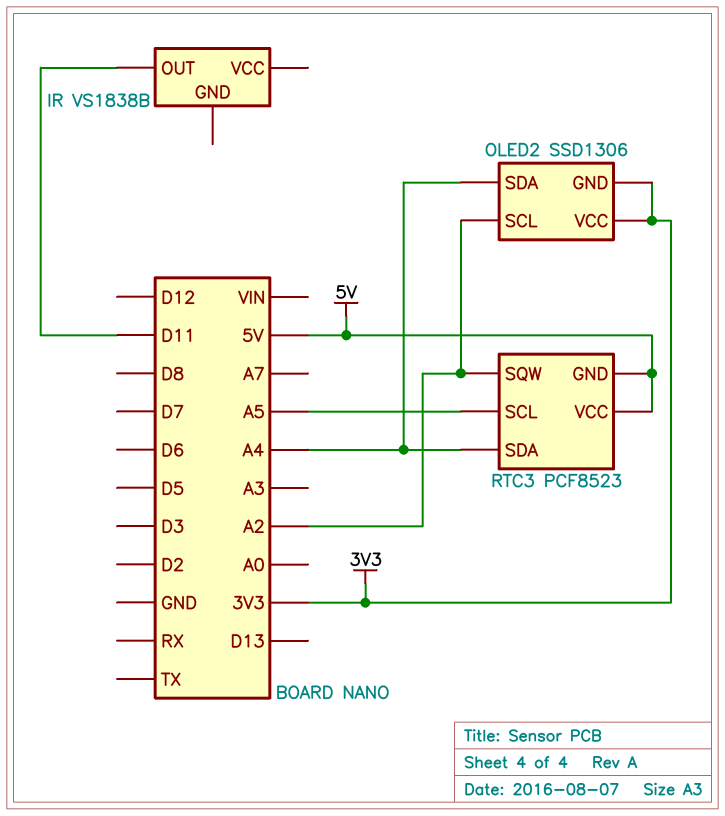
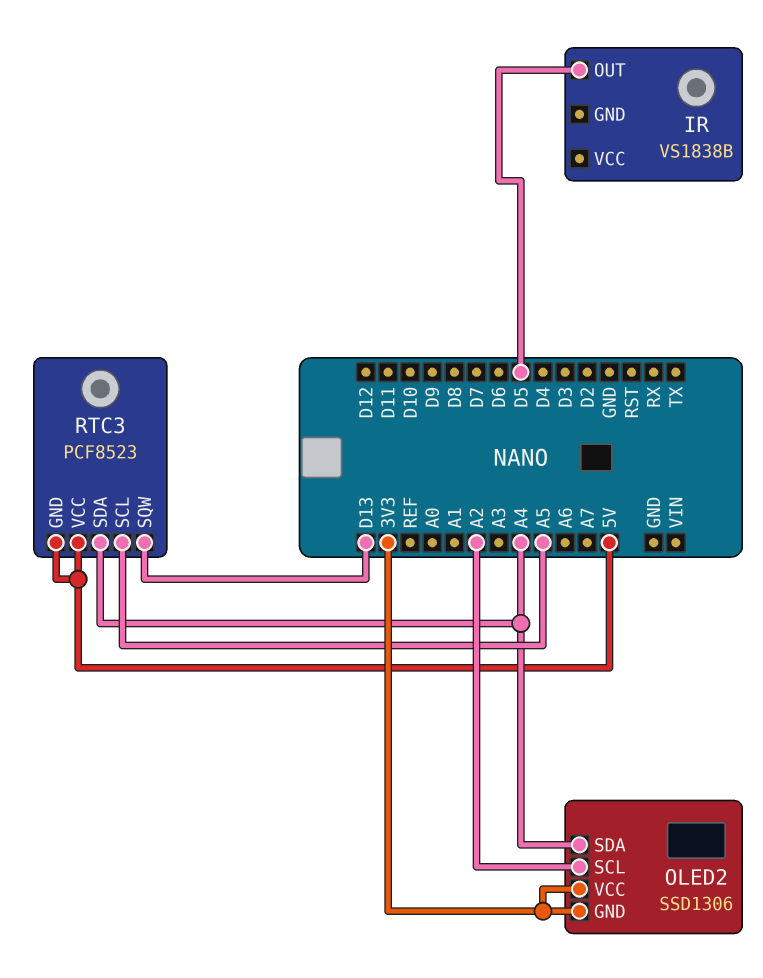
IR pin OUT: D11 -> D5
RTC3 pin SQW: A2 -> D13

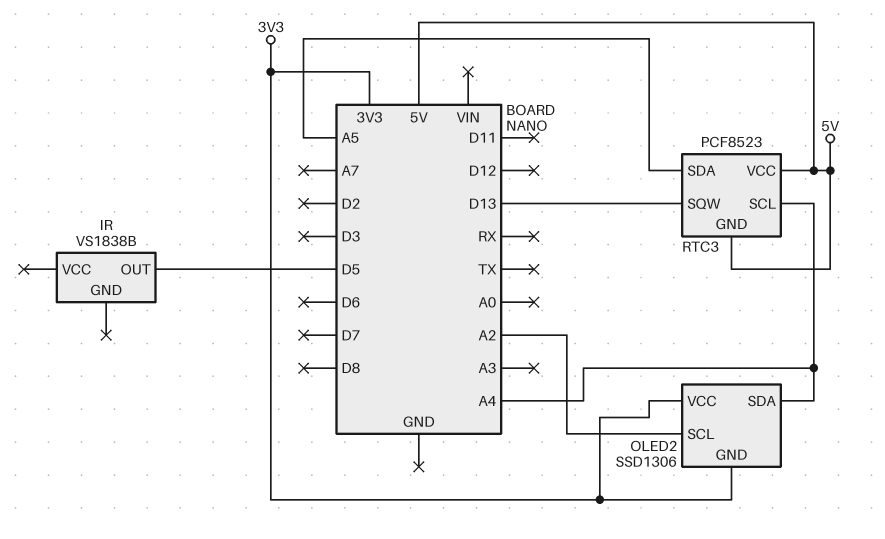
RTC3 pin SCL: A5 -> A4
RTC3 pin SDA: A4 -> A5

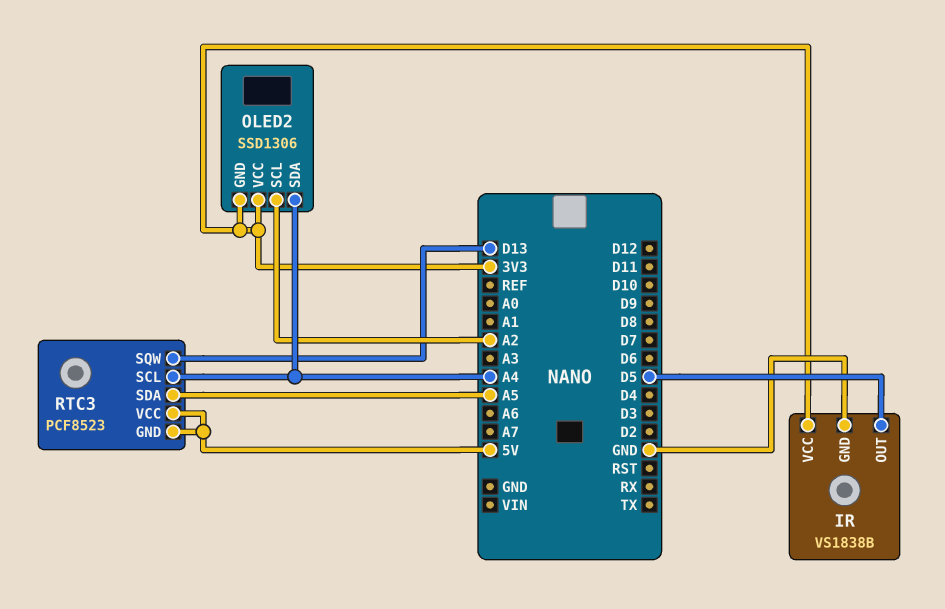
IR pin GND: none -> GND
IR pin VCC: none -> 3V3

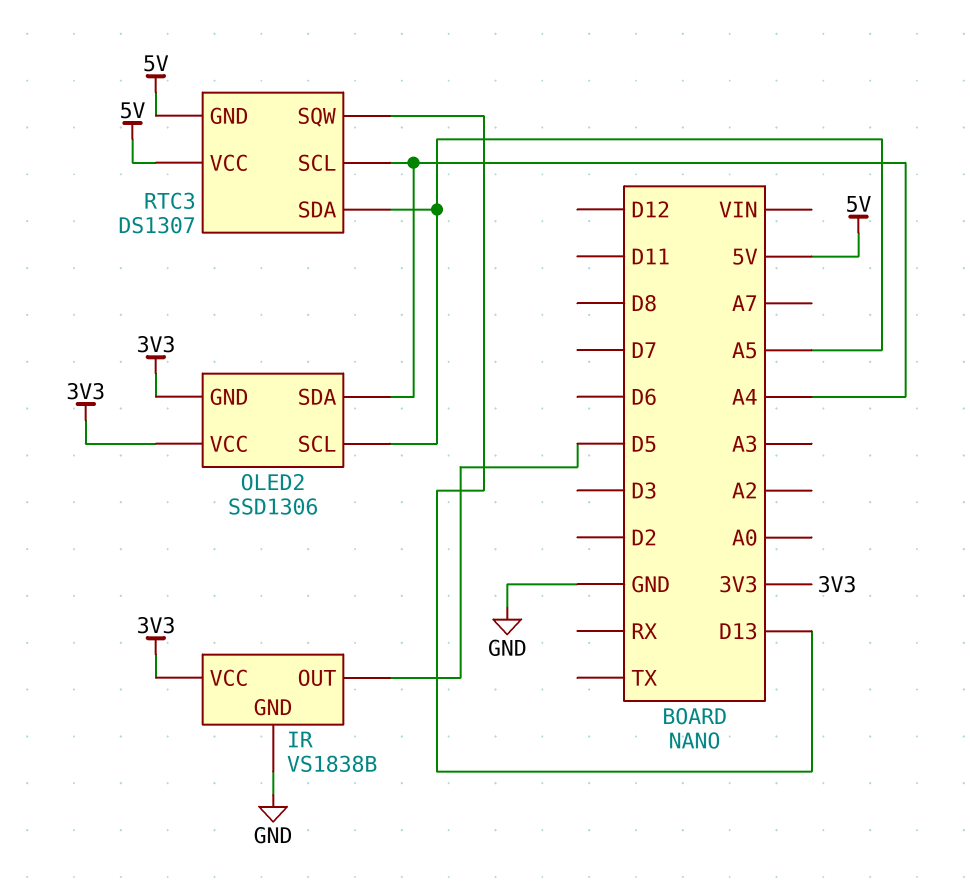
OLED2 pin SCL: A2 -> A5
RTC3: PCF8523 -> DS1307

